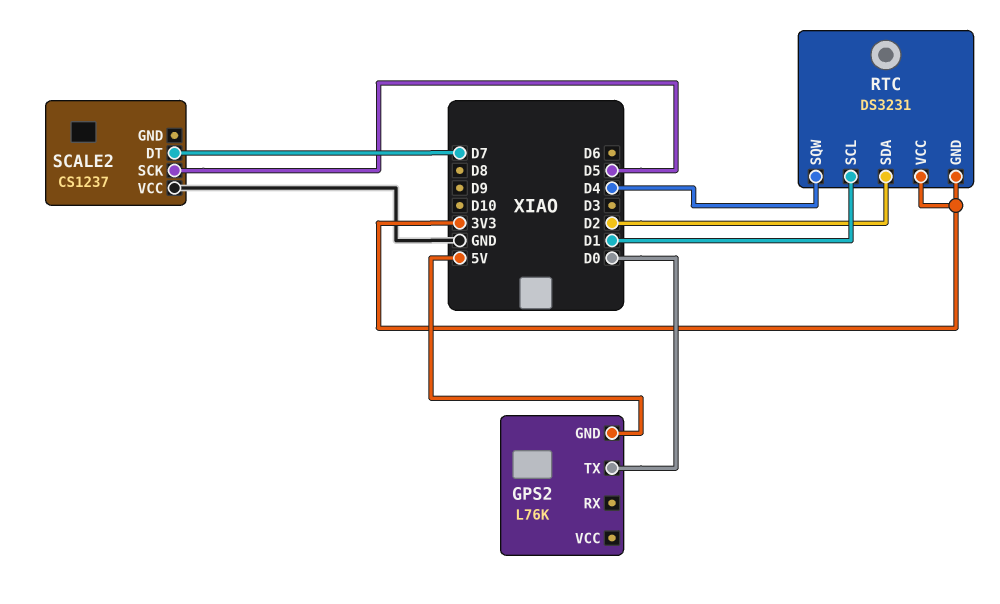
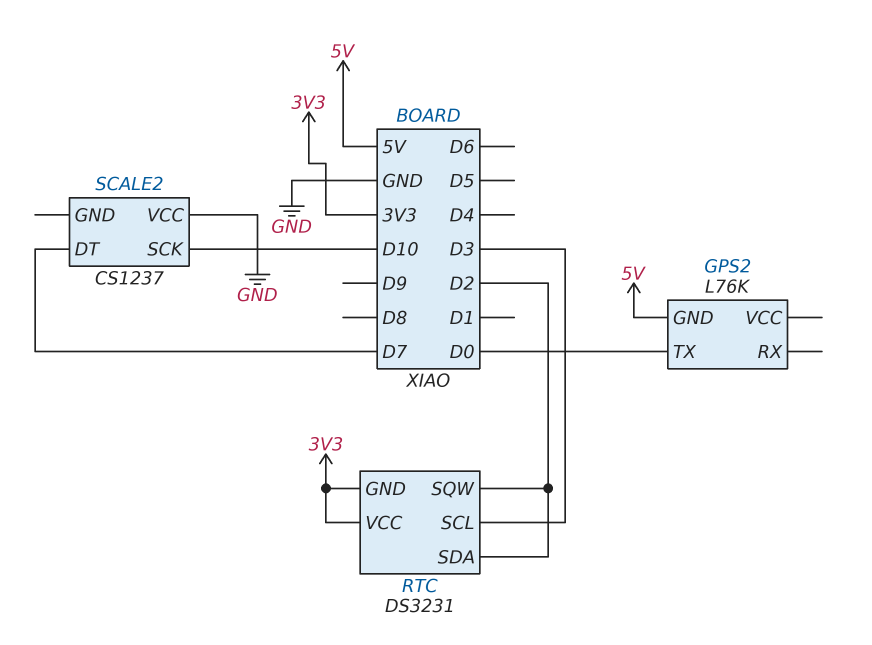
RTC pin SCL: D1 -> D3
RTC pin SQW: D4 -> D2
SCALE2 pin SCK: D5 -> D10

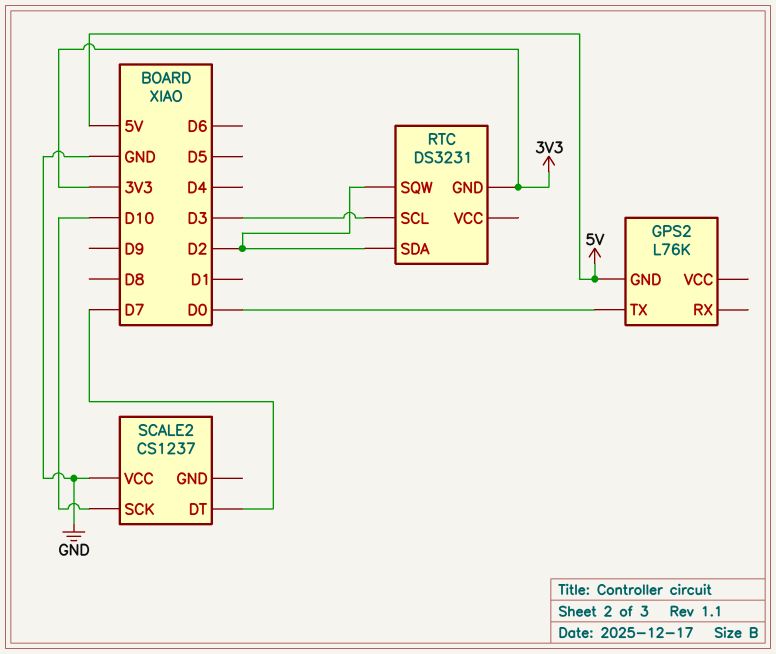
RTC pin VCC: 3V3 -> none

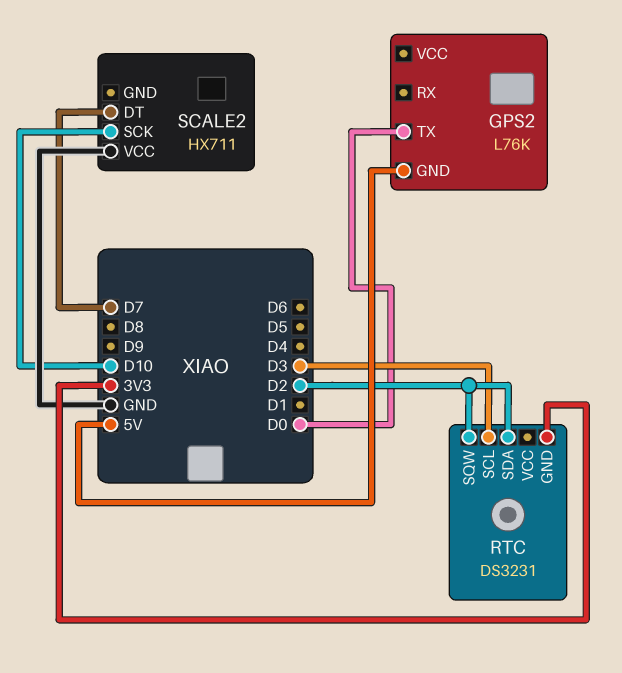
SCALE2: CS1237 -> HX711

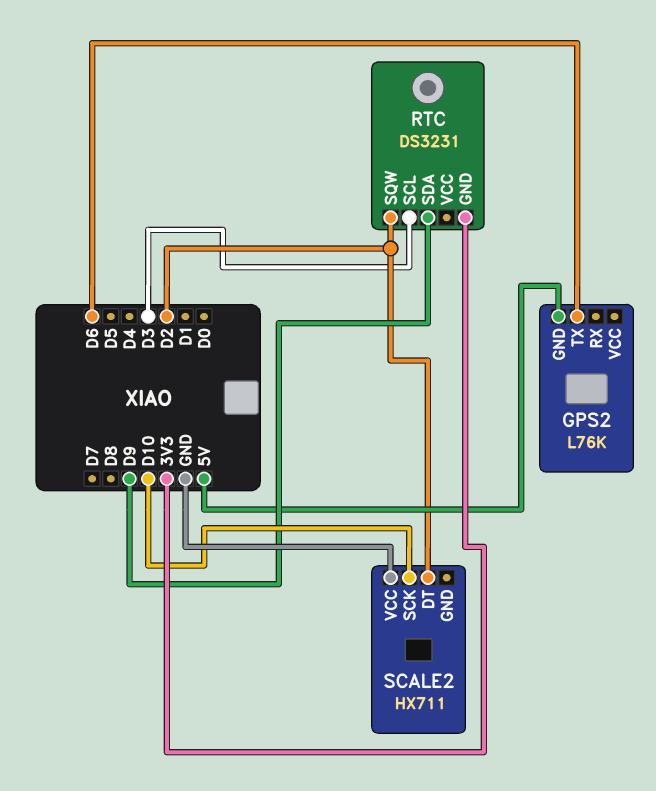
GPS2 pin TX: D0 -> D6
RTC pin SDA: D2 -> D9
SCALE2 pin DT: D7 -> D2

